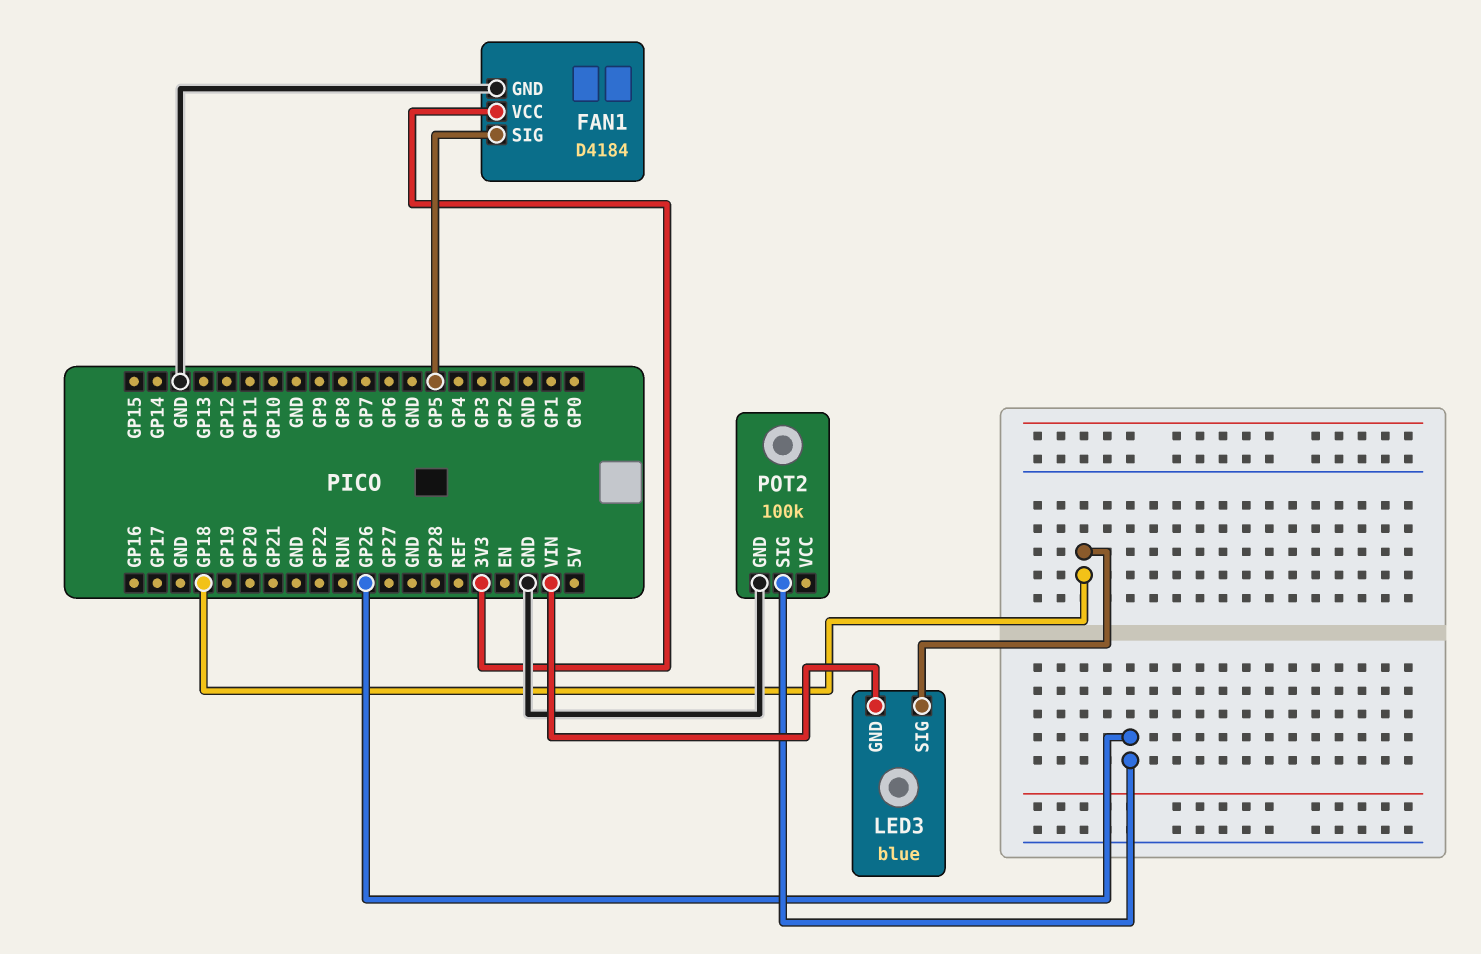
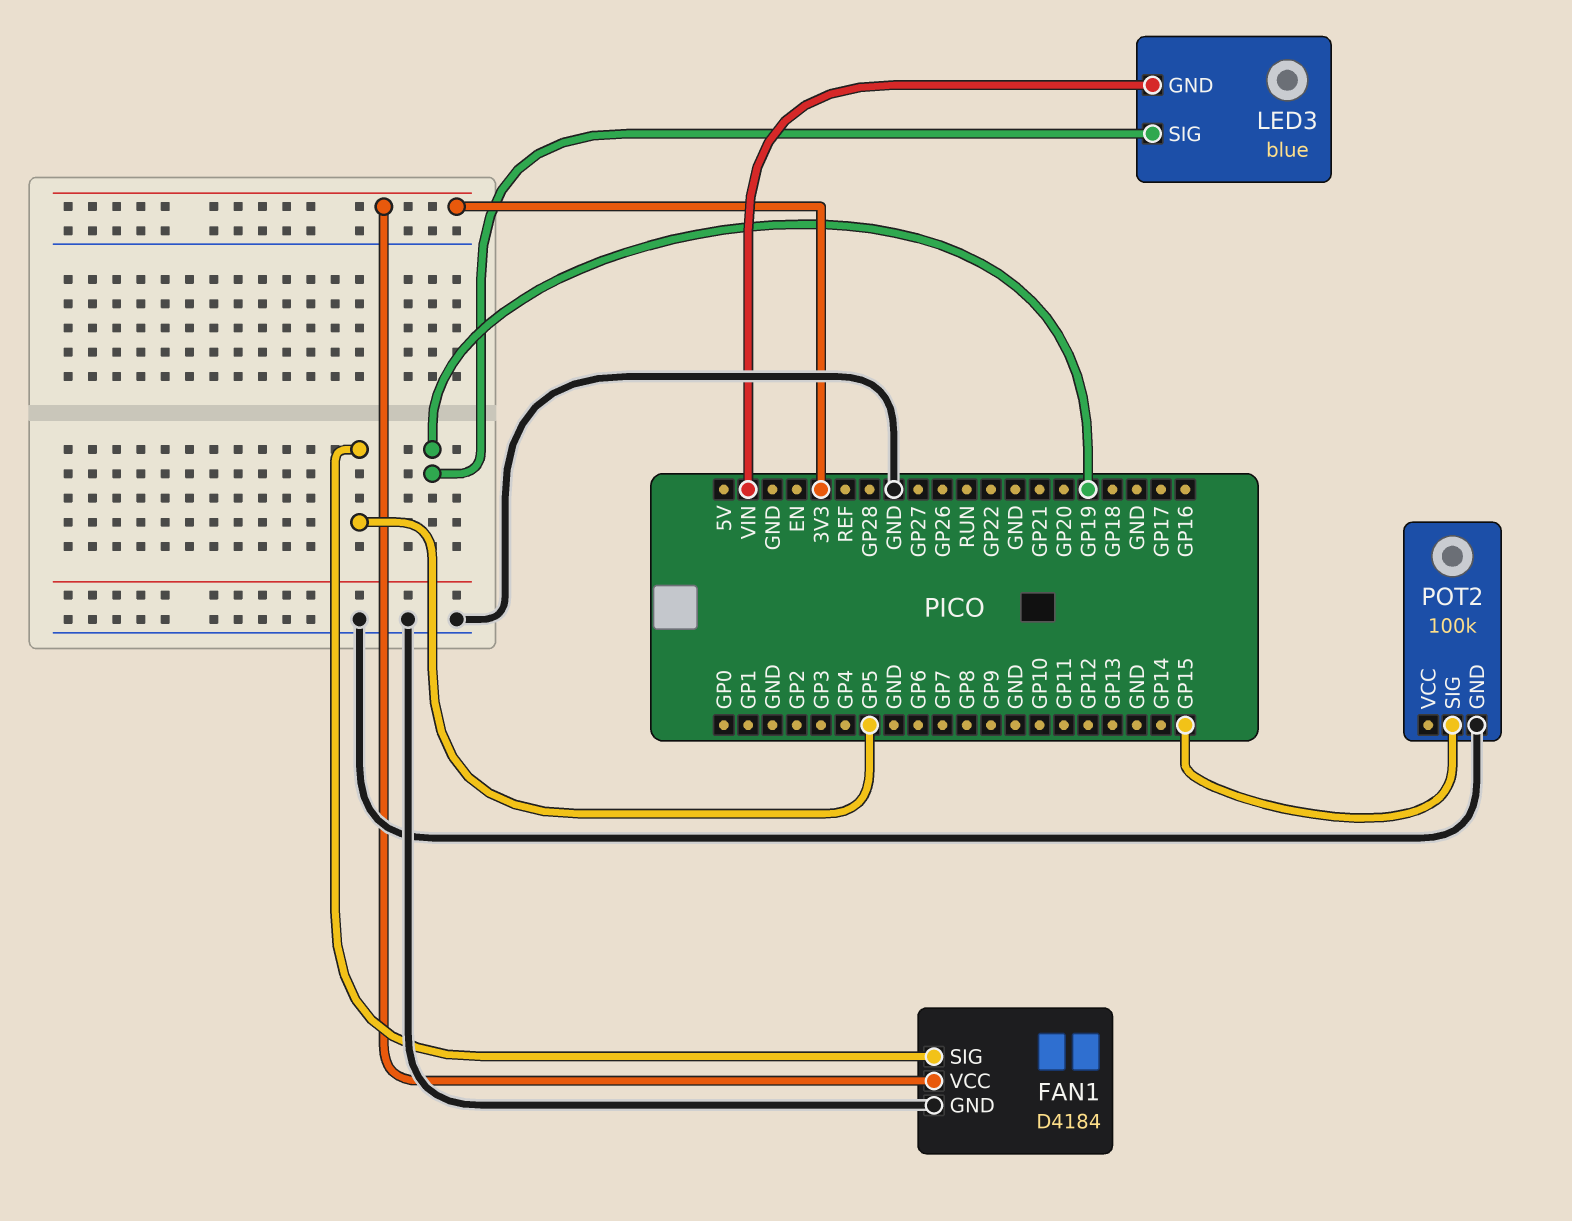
LED3 pin SIG: GP18 -> GP19
POT2 pin SIG: GP26 -> GP15

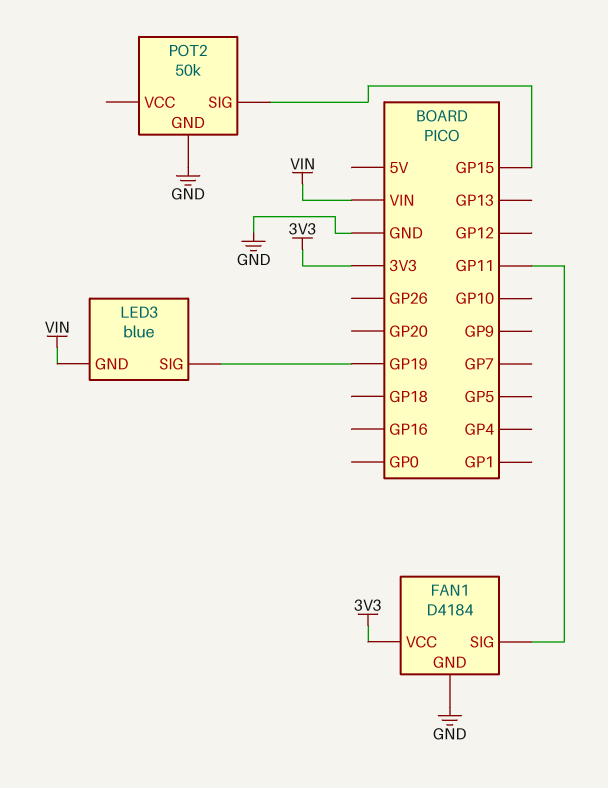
FAN1 pin SIG: GP5 -> GP11
POT2: 100k -> 50k

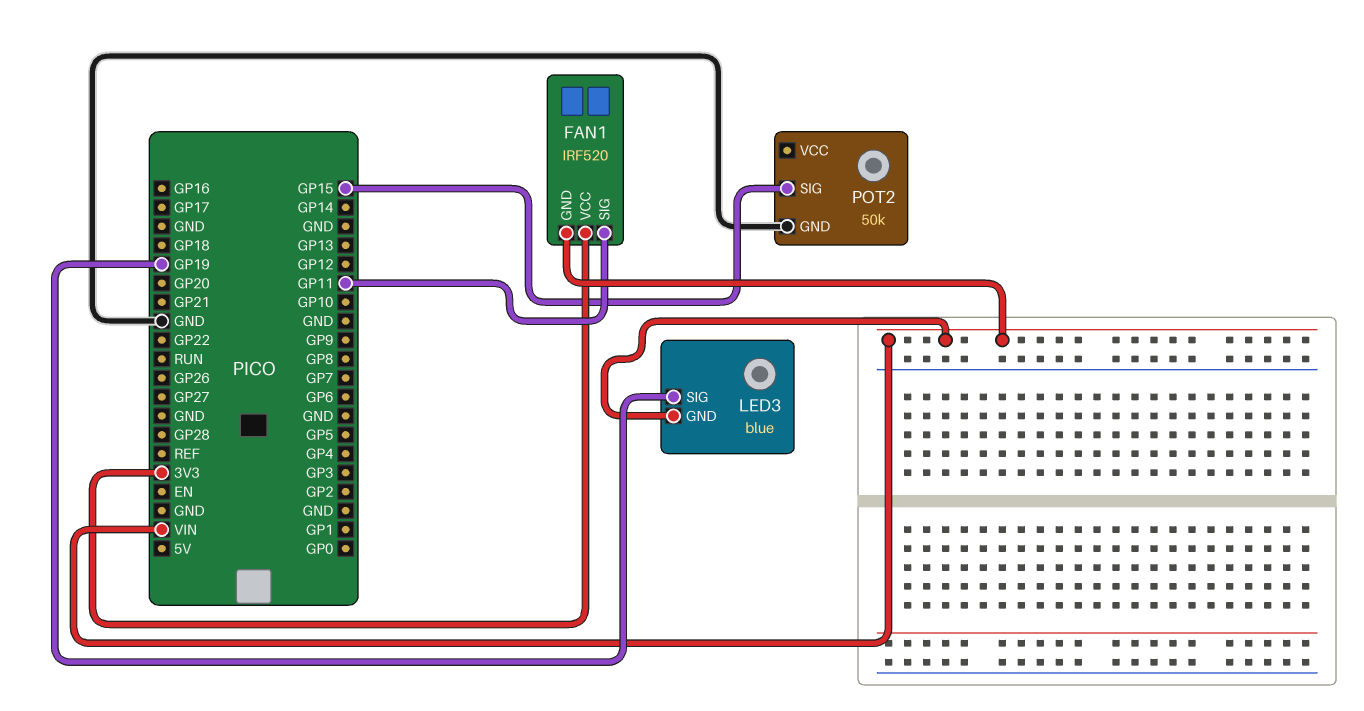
FAN1: D4184 -> IRF520
FAN1 pin GND: GND -> VIN

